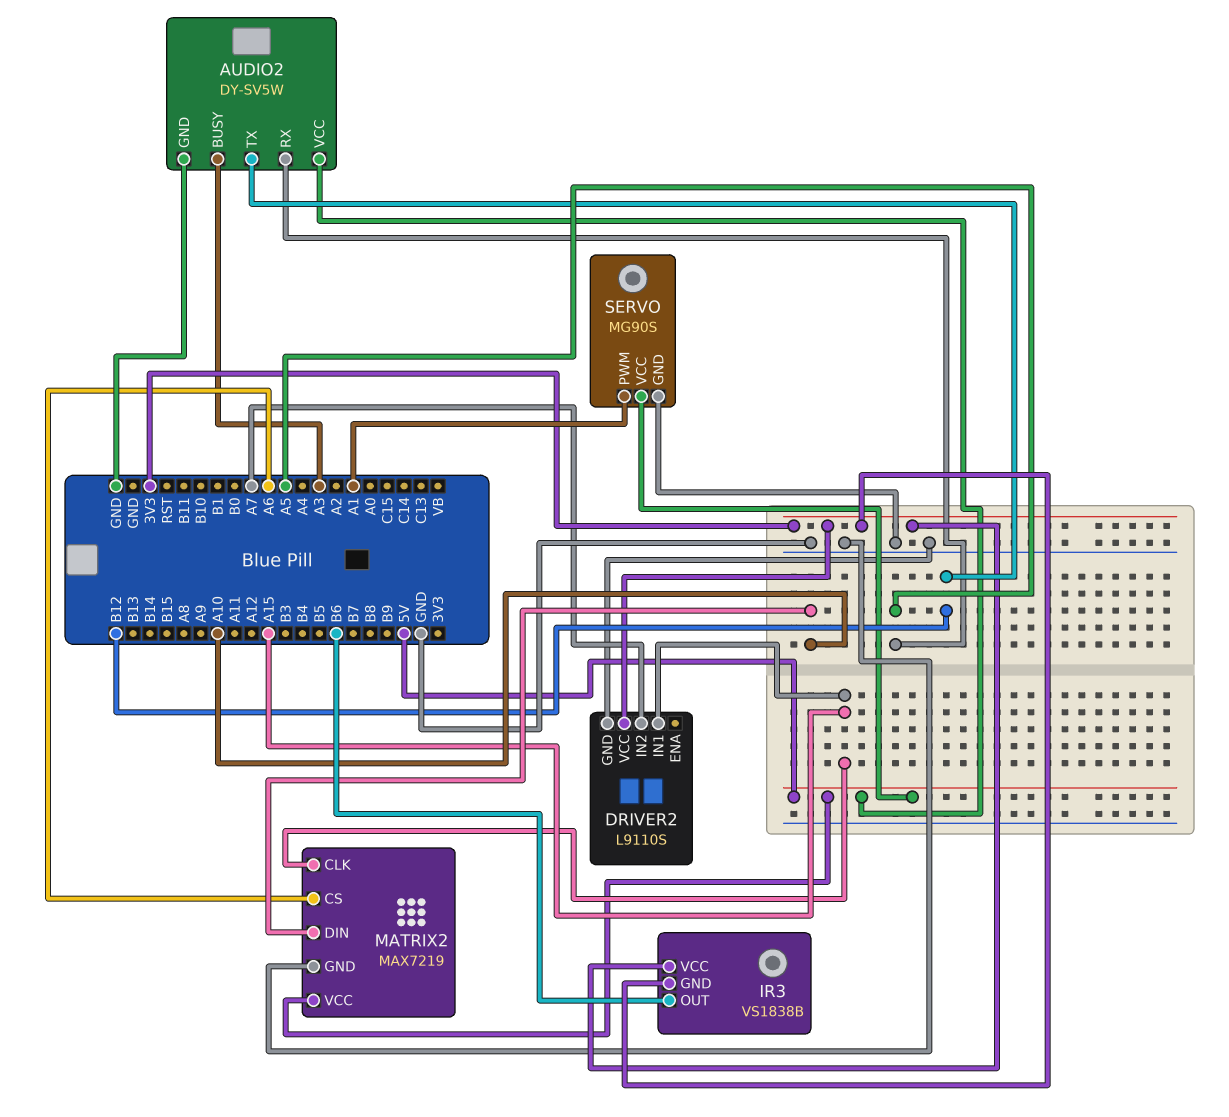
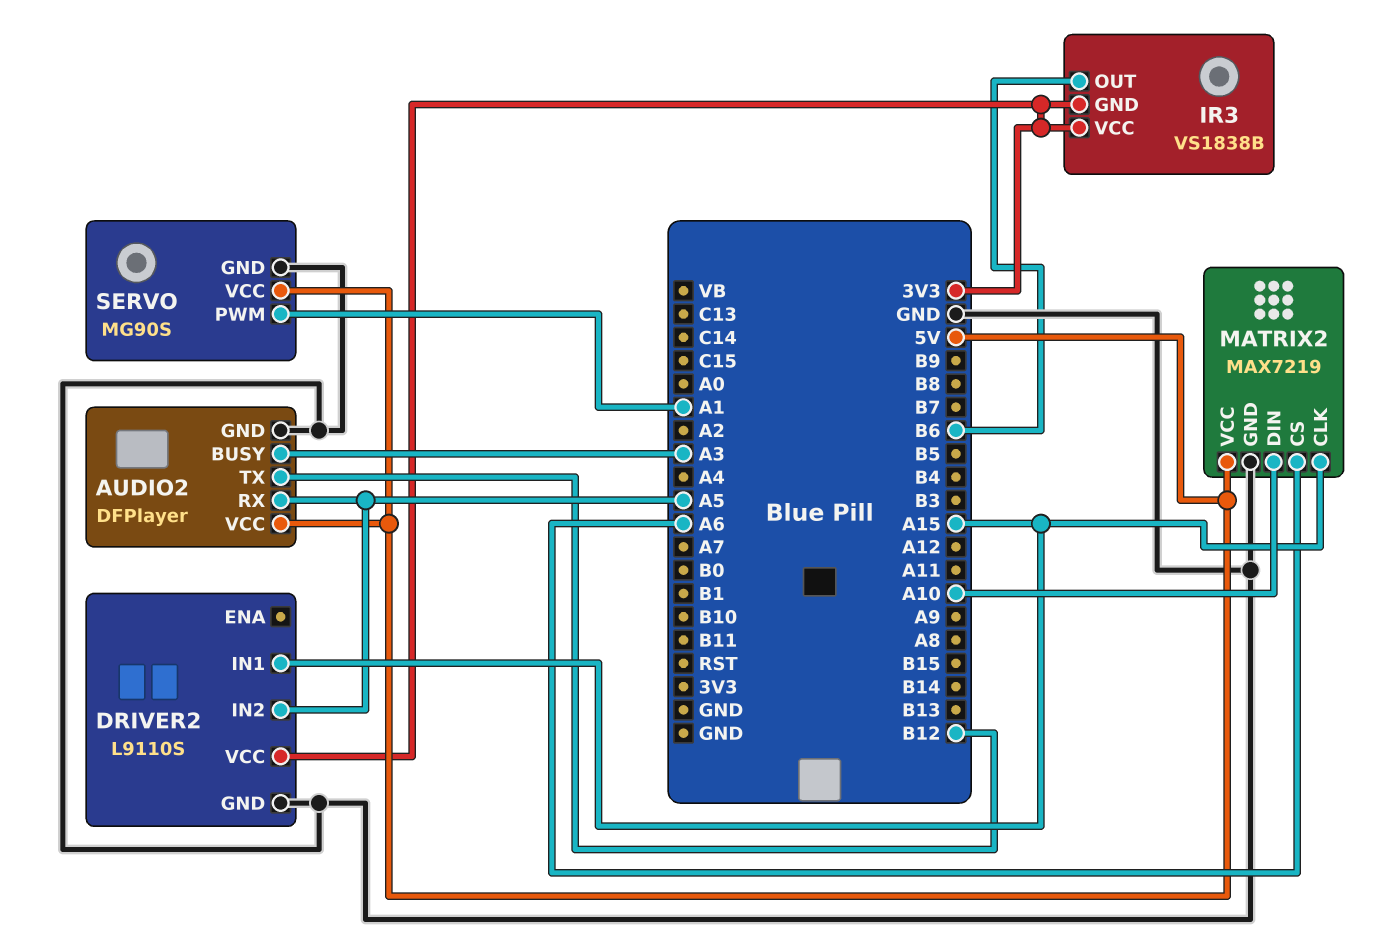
AUDIO2: DY-SV5W -> DFPlayer
DRIVER2 pin IN2: A7 -> A5

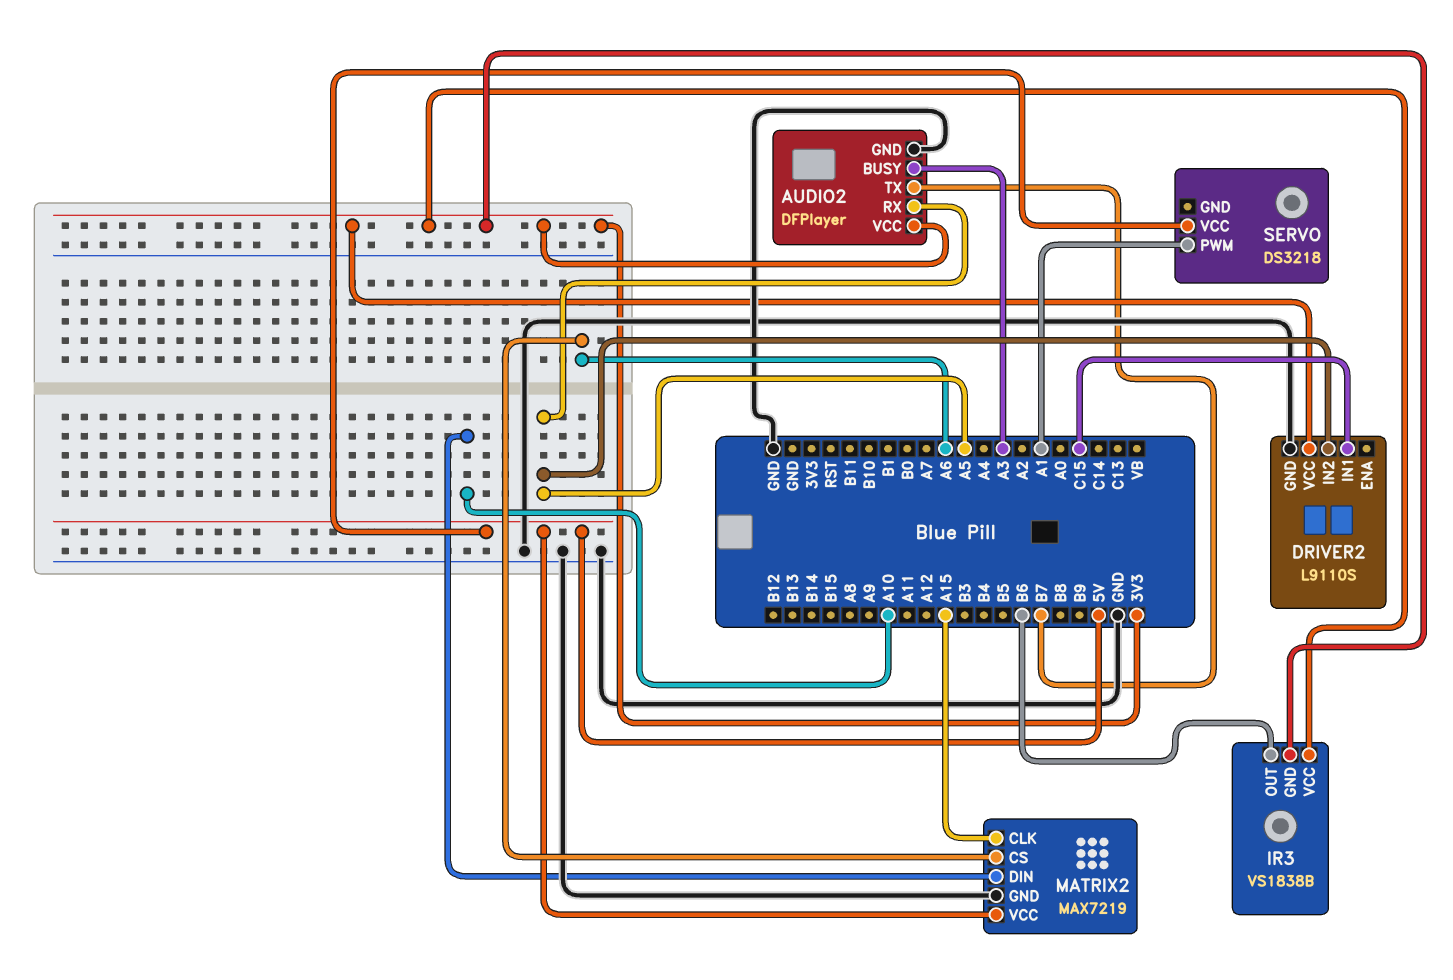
AUDIO2 pin TX: B12 -> B7
AUDIO2 pin VCC: 5V -> 3V3
DRIVER2 pin IN1: A15 -> C15
SERVO: MG90S -> DS3218
SERVO pin GND: GND -> none

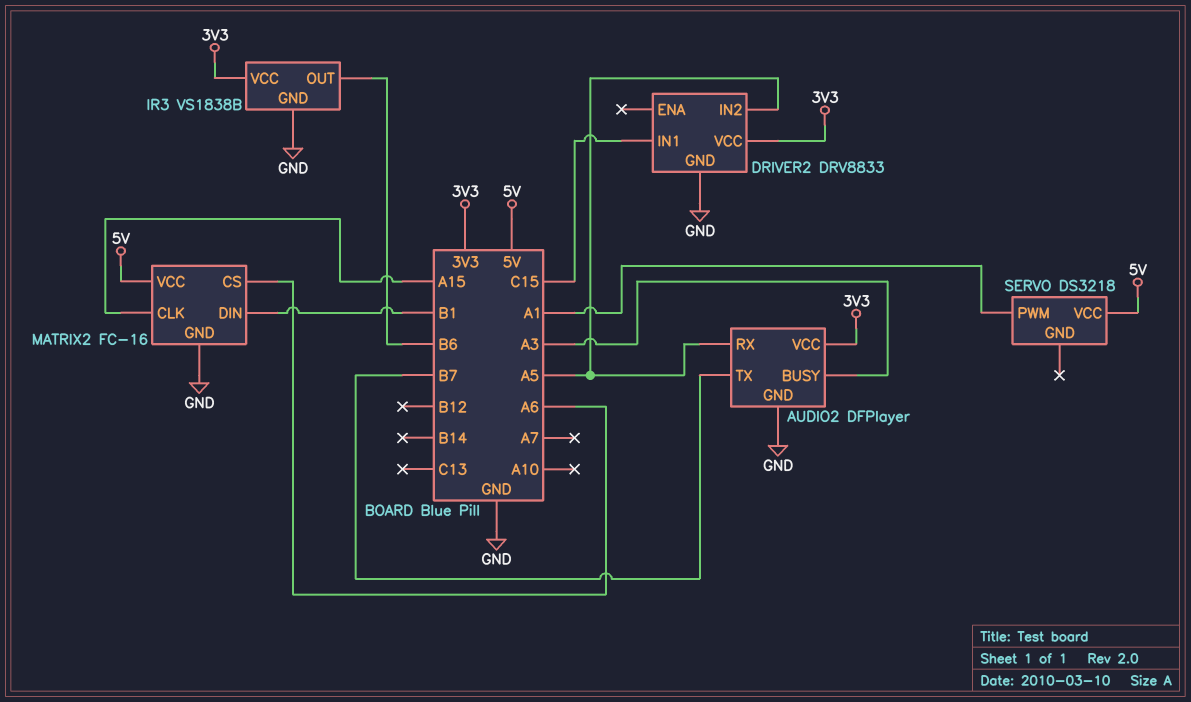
DRIVER2: L9110S -> DRV8833
IR3 pin GND: 3V3 -> GND
MATRIX2: MAX7219 -> FC-16
MATRIX2 pin DIN: A10 -> B1

